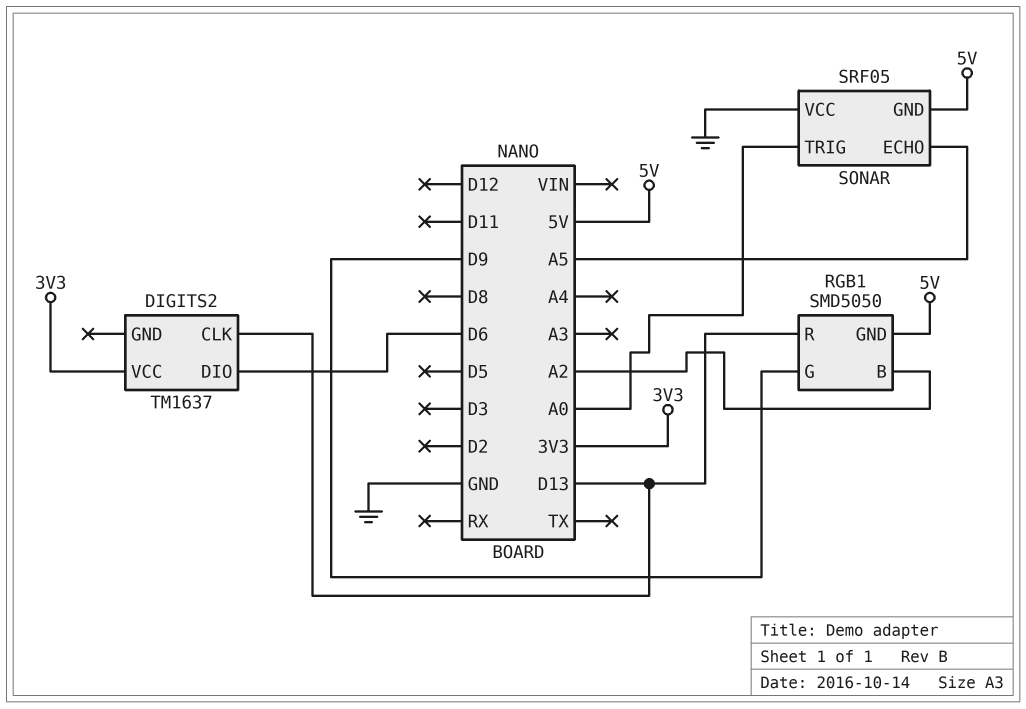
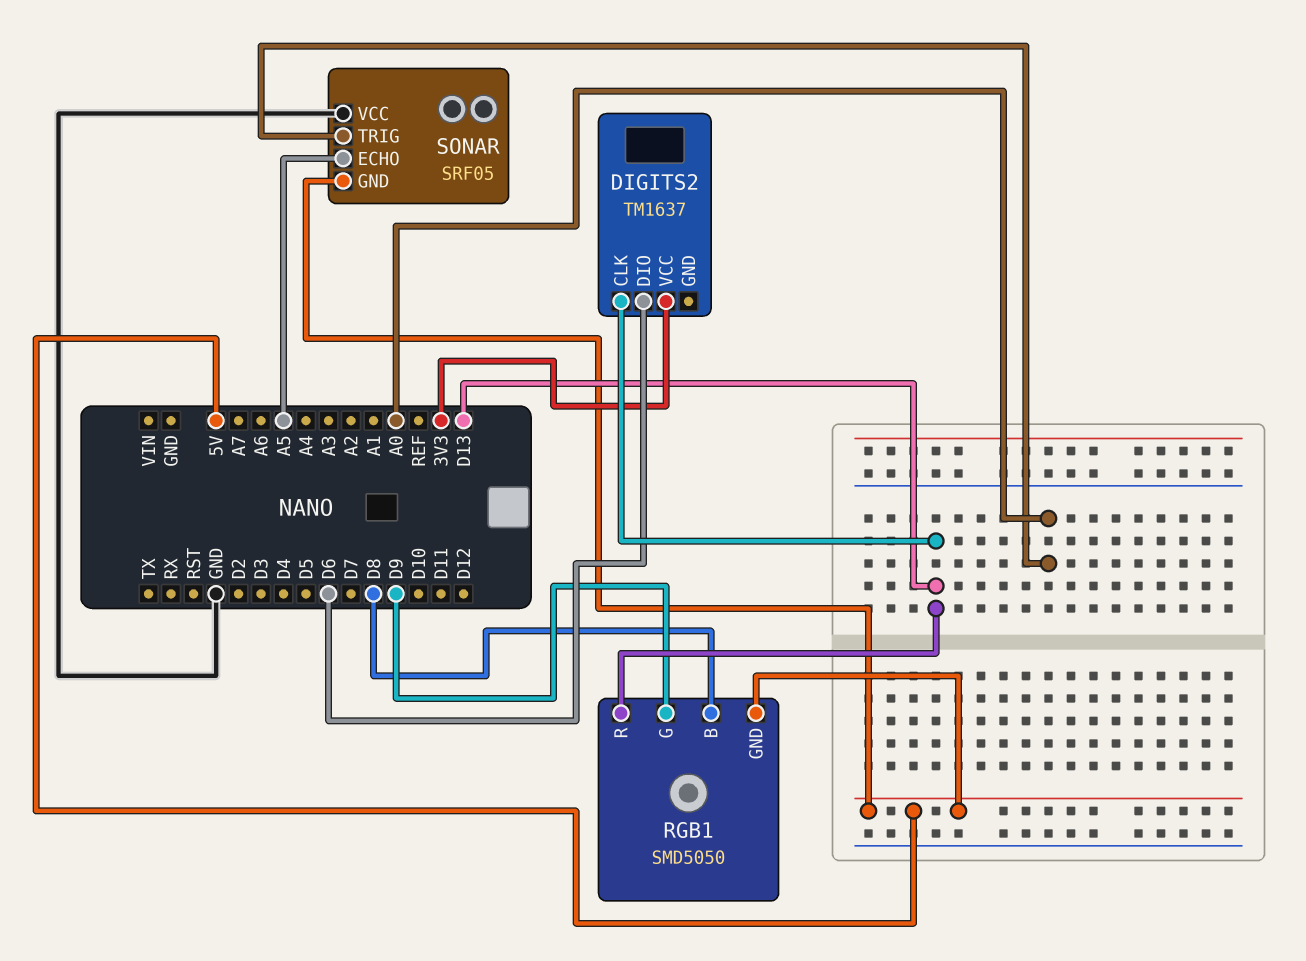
RGB1 pin B: A2 -> D8

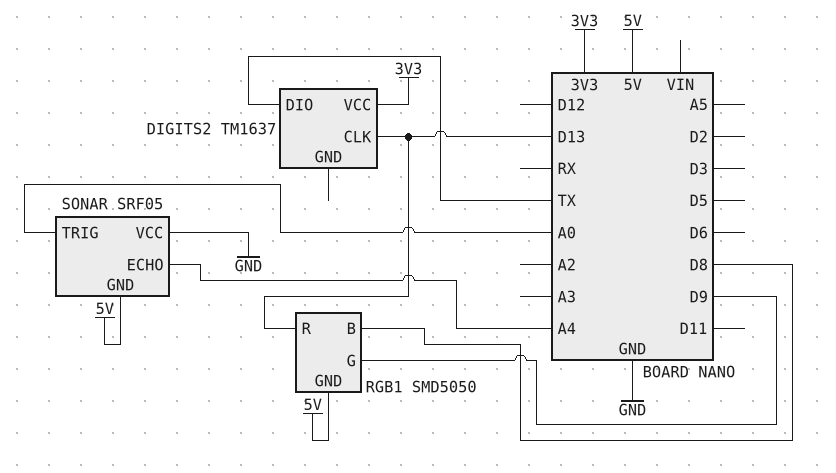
DIGITS2 pin DIO: D6 -> TX
SONAR pin ECHO: A5 -> A4

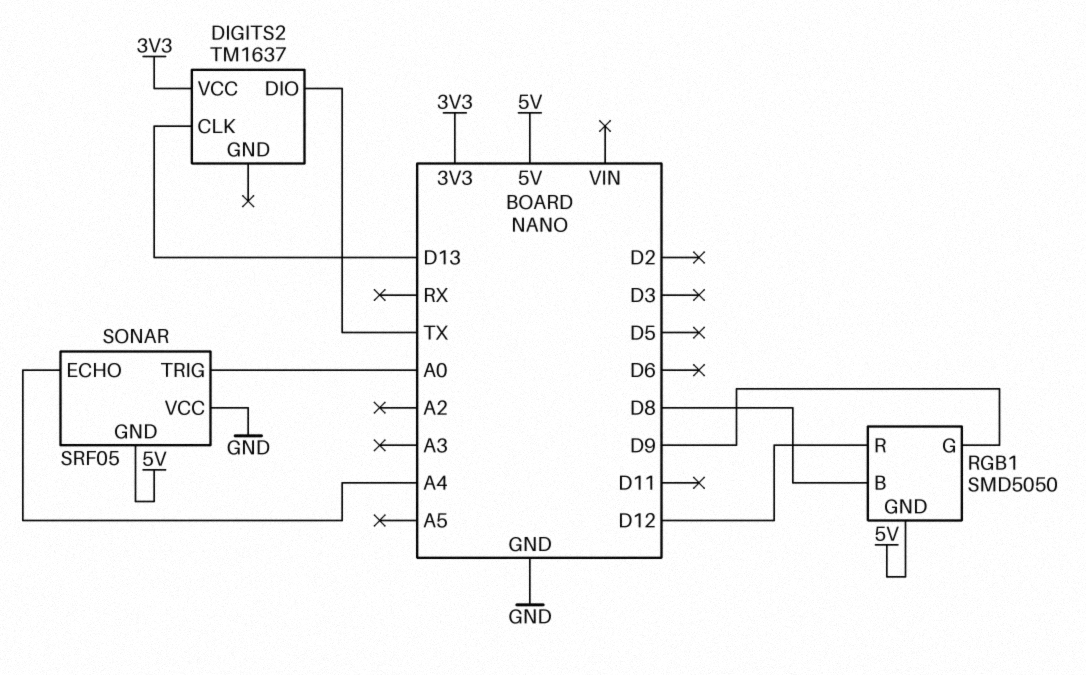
RGB1 pin R: D13 -> D12

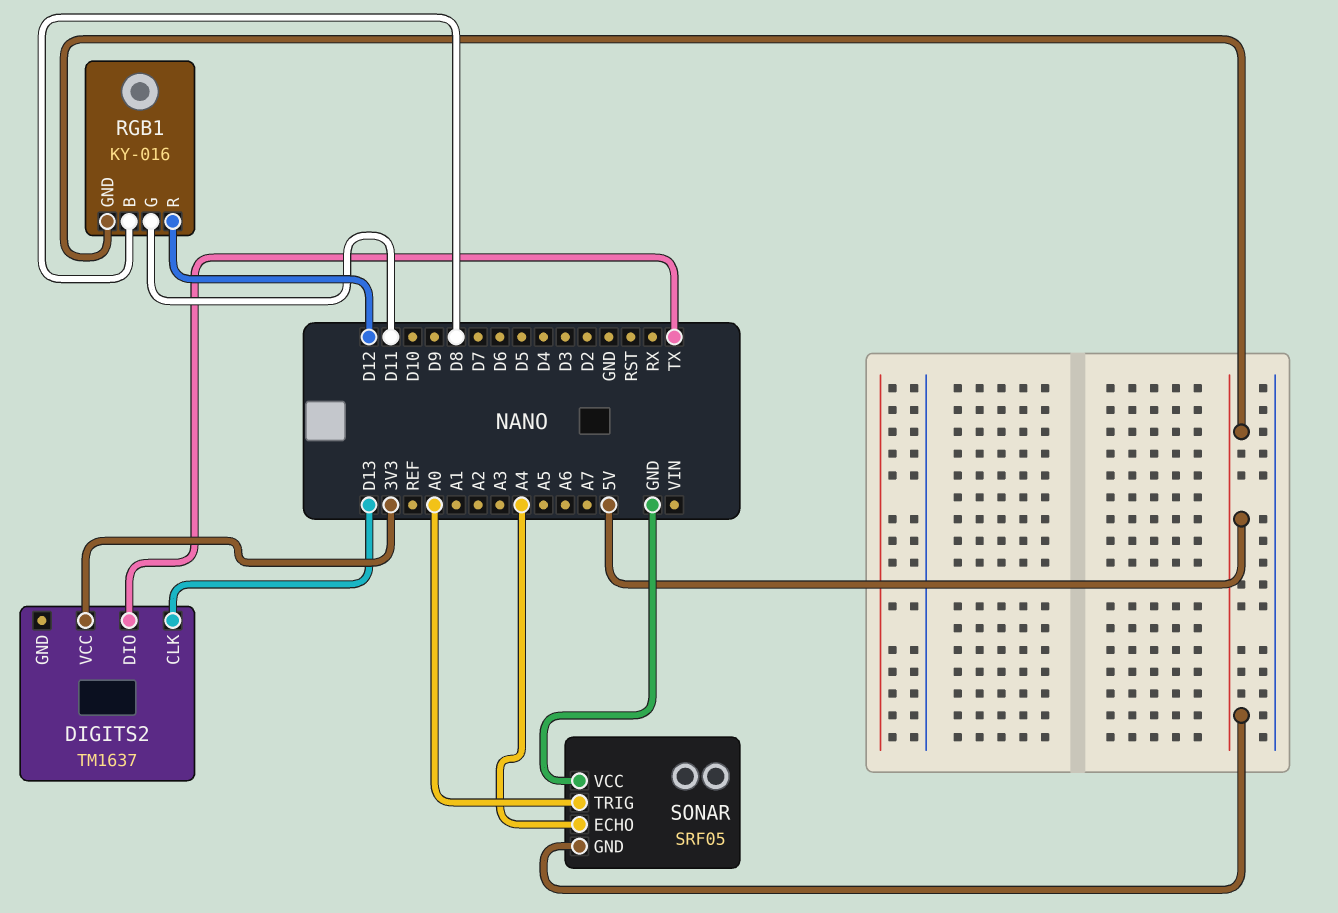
RGB1: SMD5050 -> KY-016
RGB1 pin G: D9 -> D11

